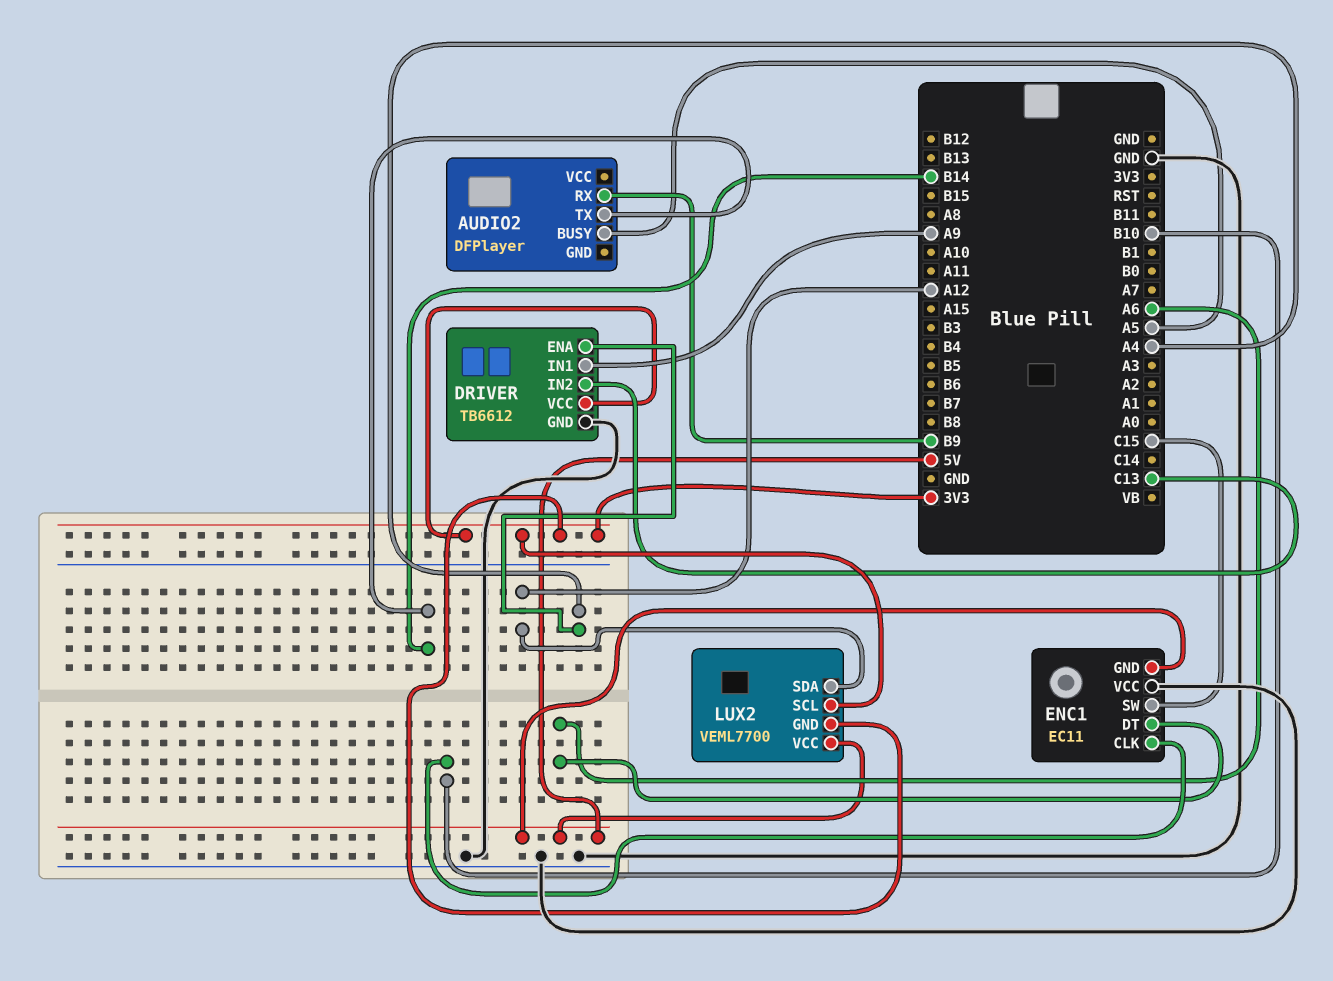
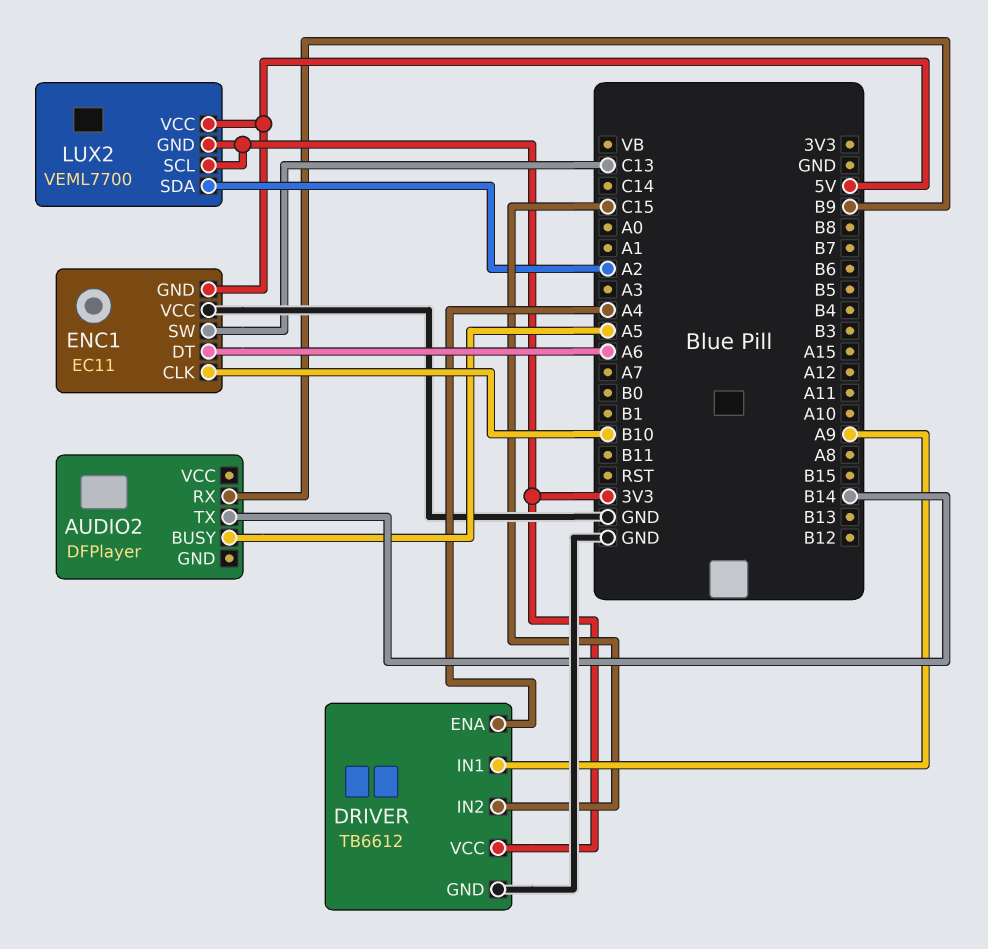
DRIVER pin IN2: C13 -> C15
ENC1 pin SW: C15 -> C13
LUX2 pin SDA: A12 -> A2

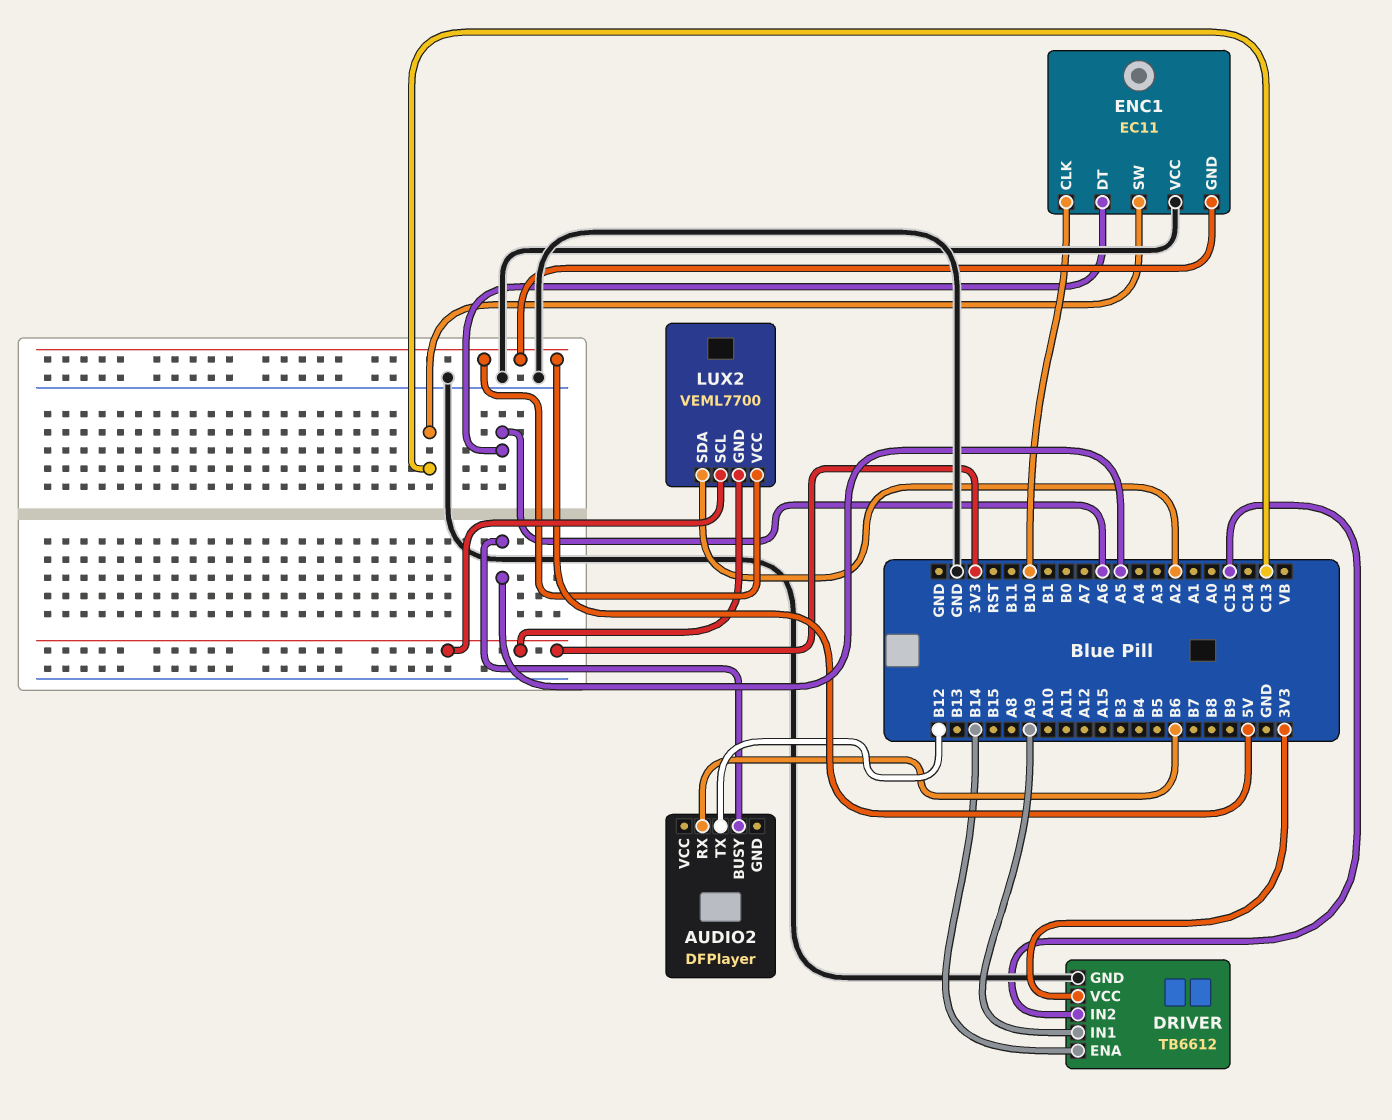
AUDIO2 pin RX: B9 -> B6
AUDIO2 pin TX: B14 -> B12
DRIVER pin ENA: A4 -> B14

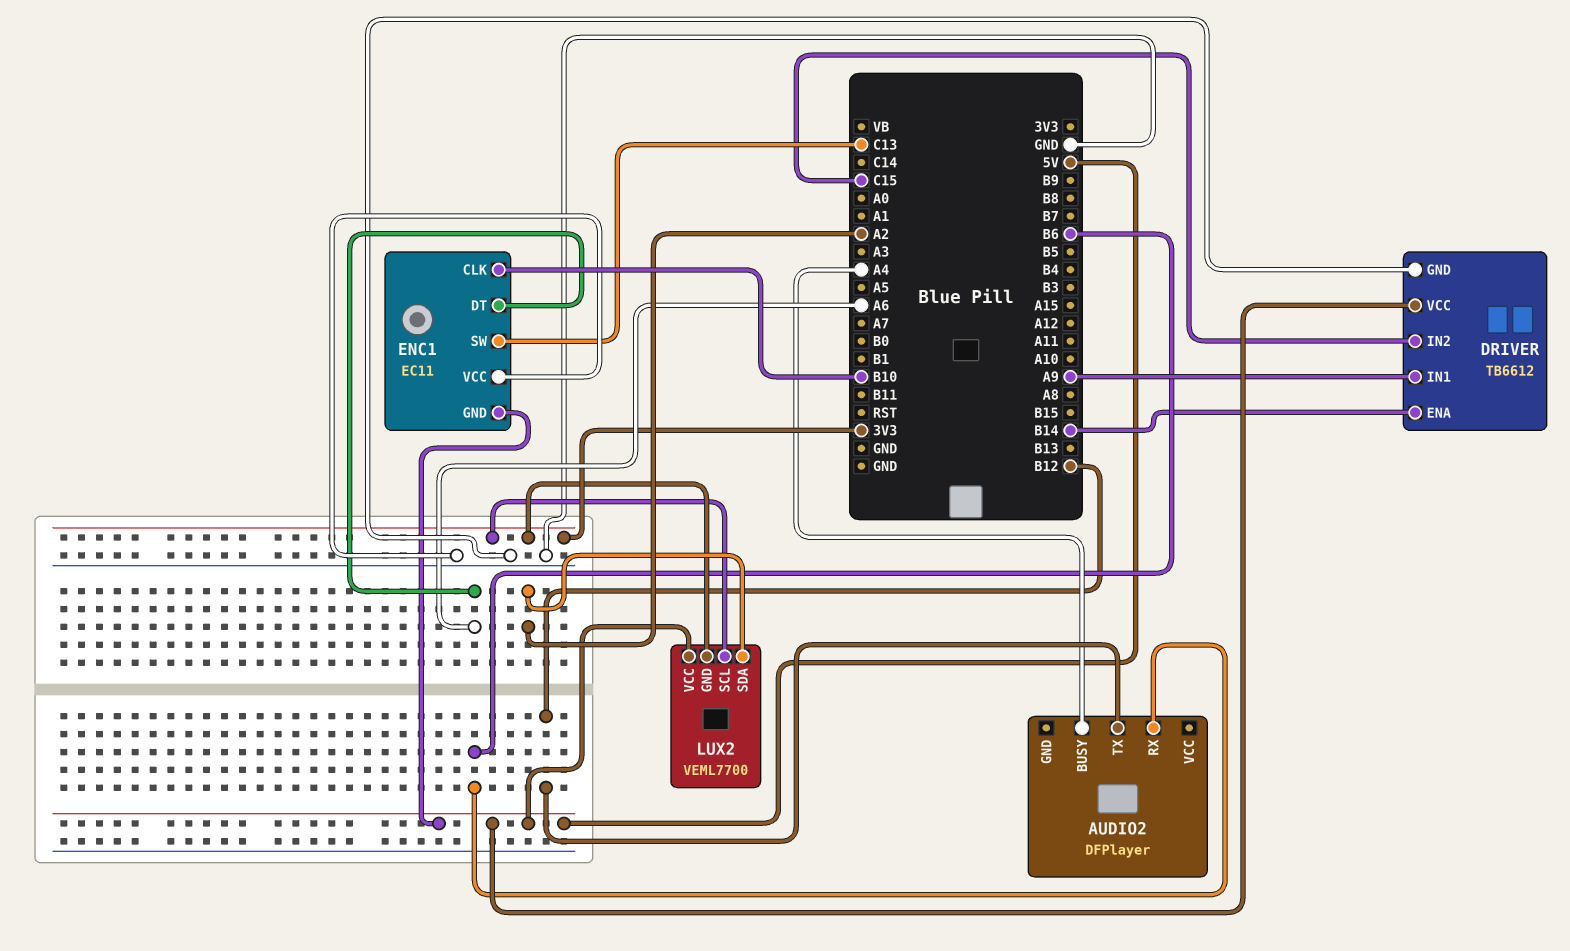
AUDIO2 pin BUSY: A5 -> A4
DRIVER pin VCC: 3V3 -> 5V

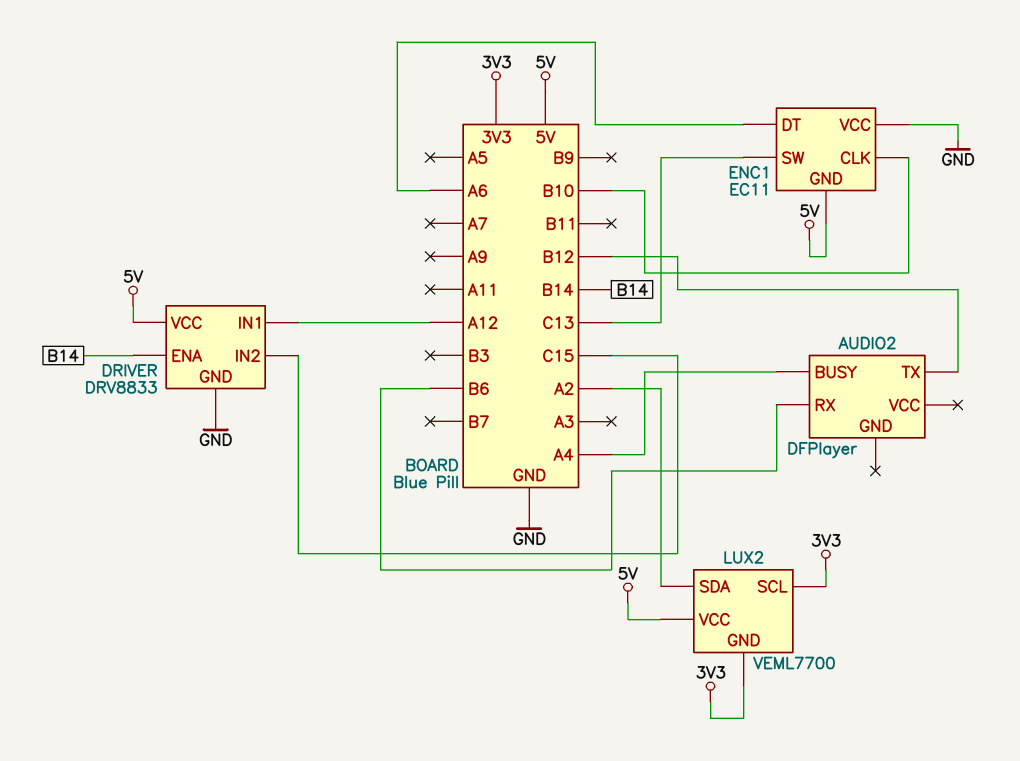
DRIVER: TB6612 -> DRV8833
DRIVER pin IN1: A9 -> A12

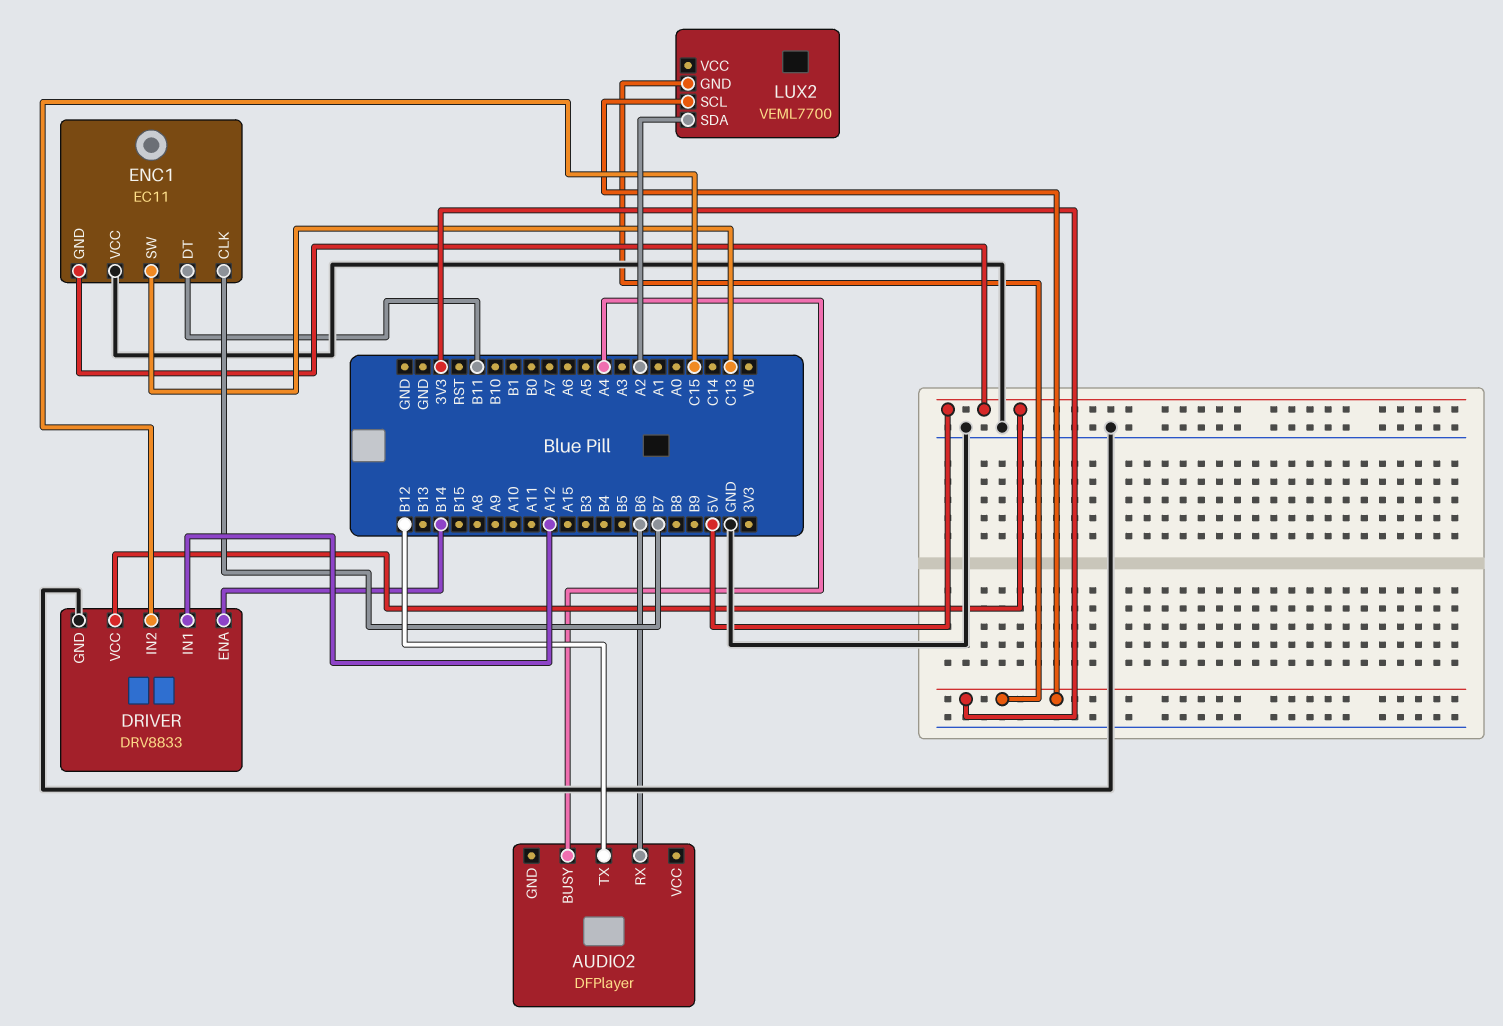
ENC1 pin CLK: B10 -> B7
ENC1 pin DT: A6 -> B11
LUX2 pin VCC: 5V -> none

